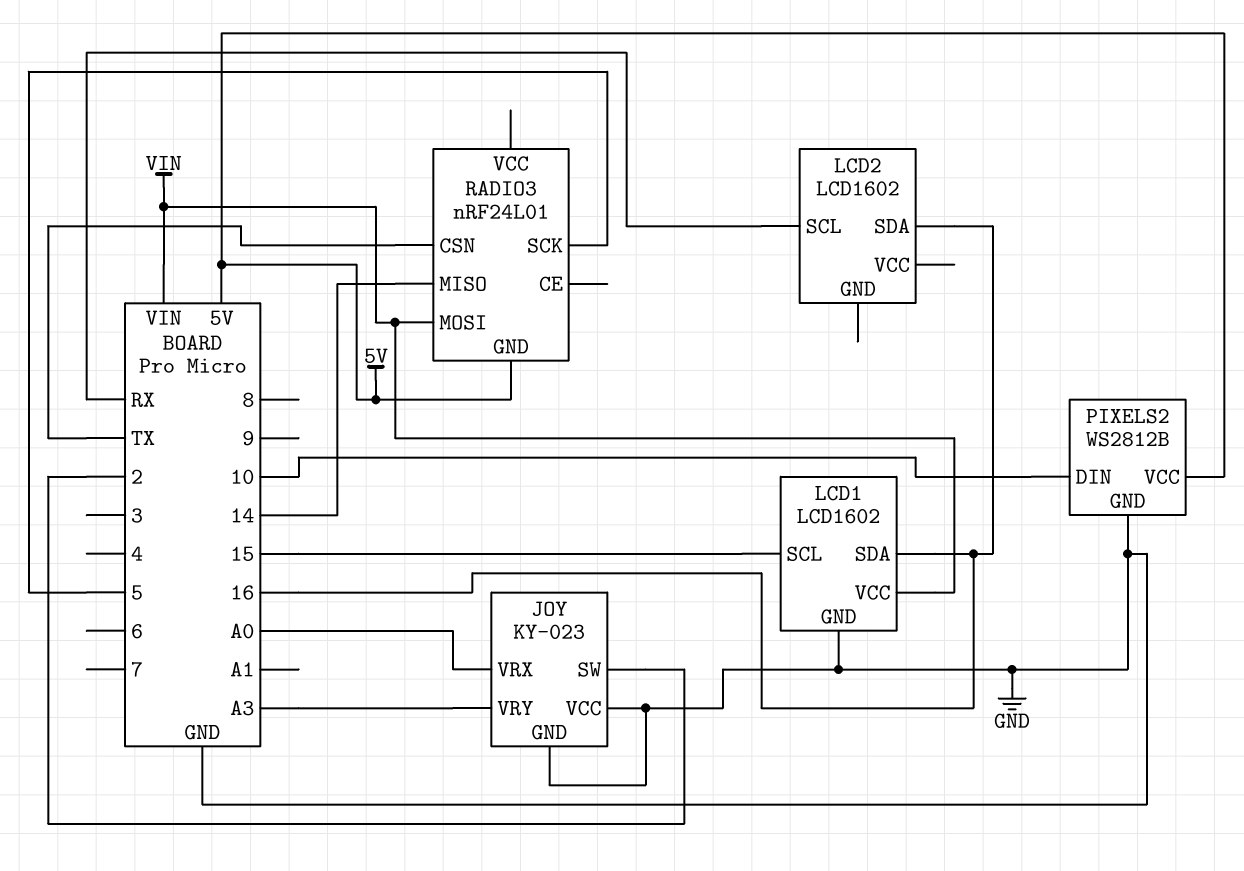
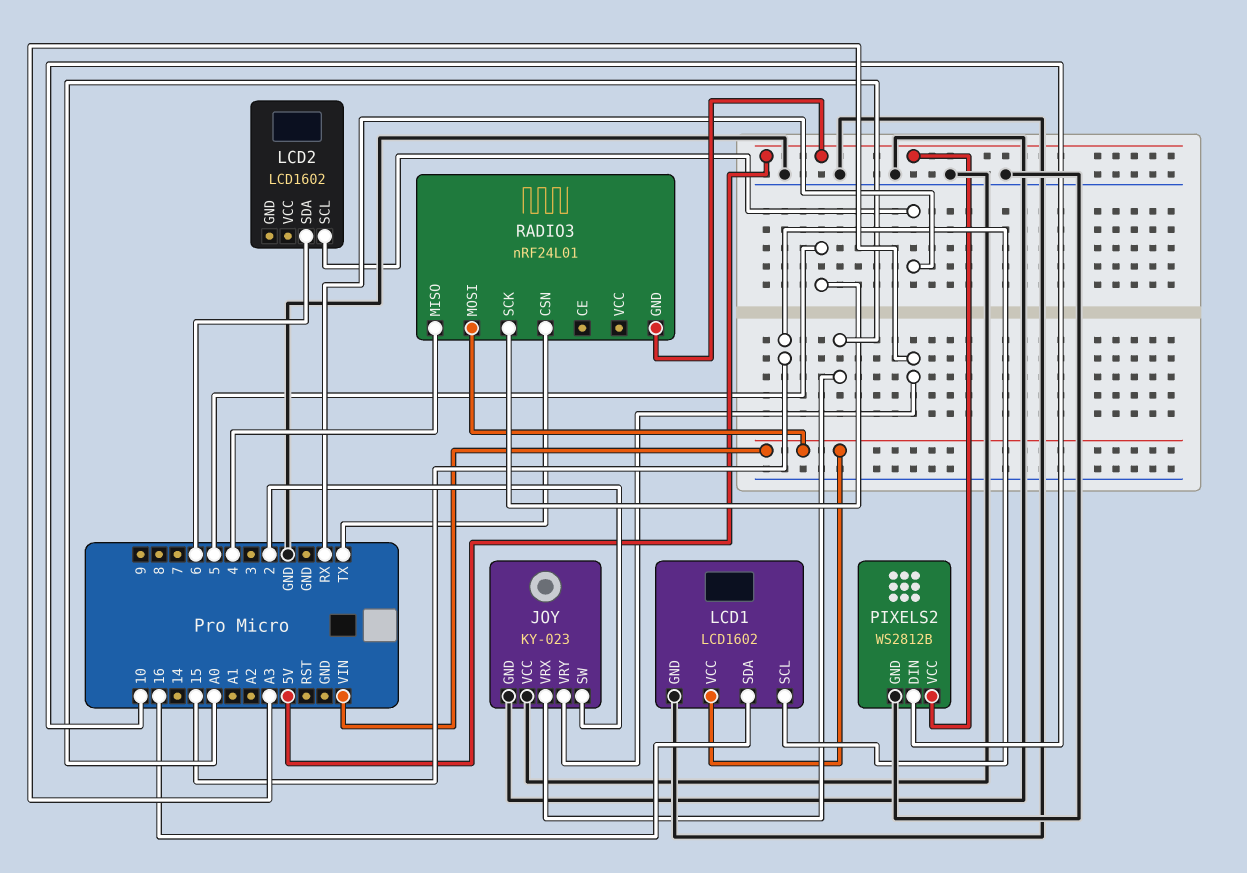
LCD2 pin SDA: 16 -> 6
RADIO3 pin MISO: 14 -> 4

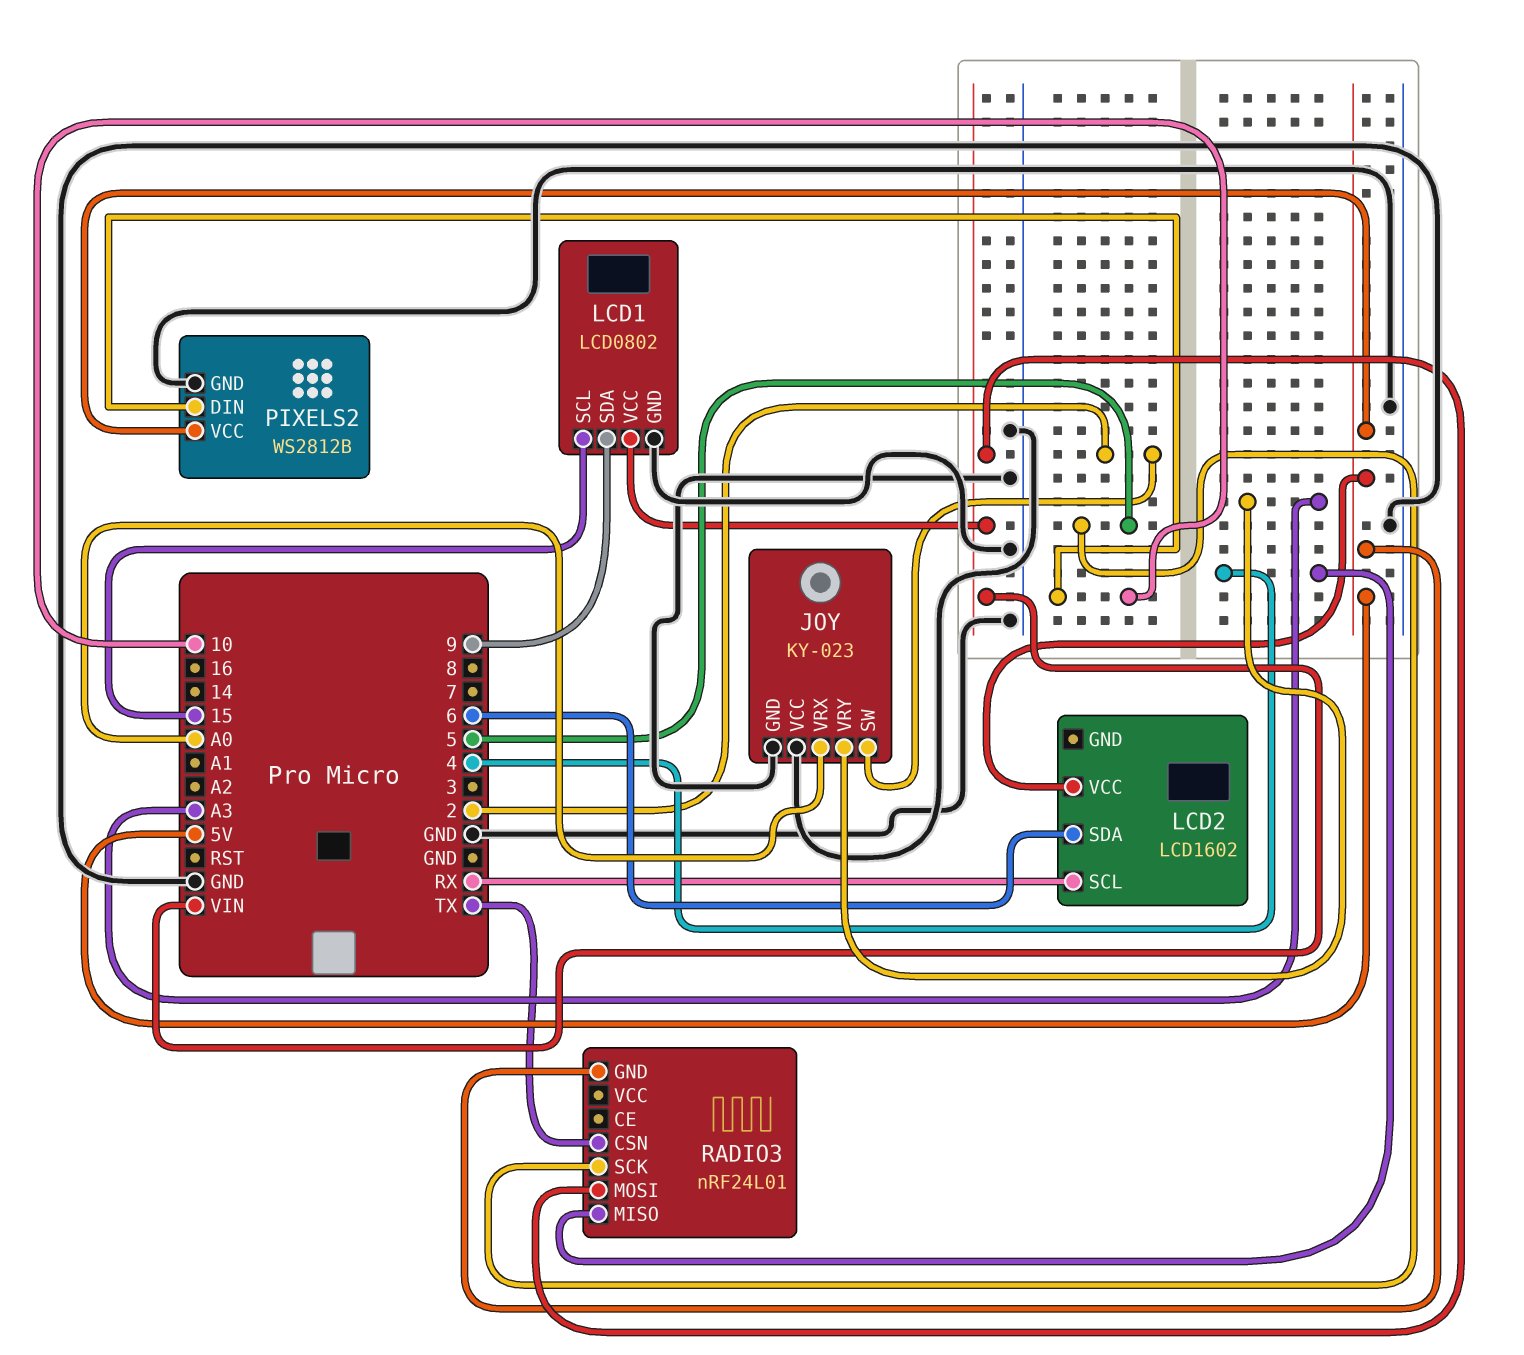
LCD1: LCD1602 -> LCD0802
LCD1 pin SDA: 16 -> 9
LCD2 pin VCC: none -> 5V

